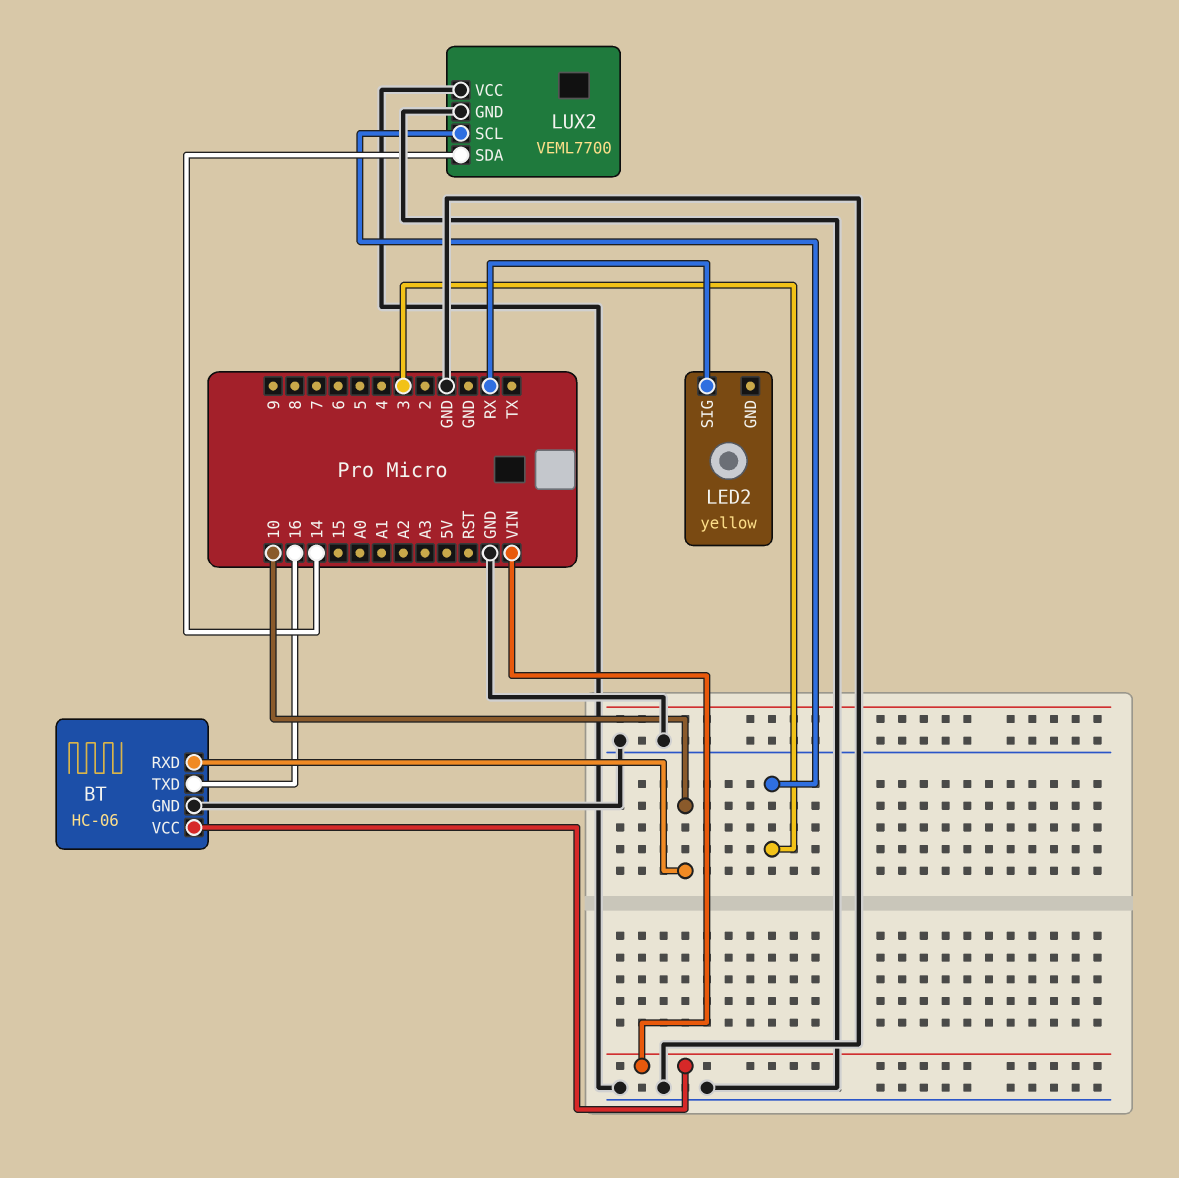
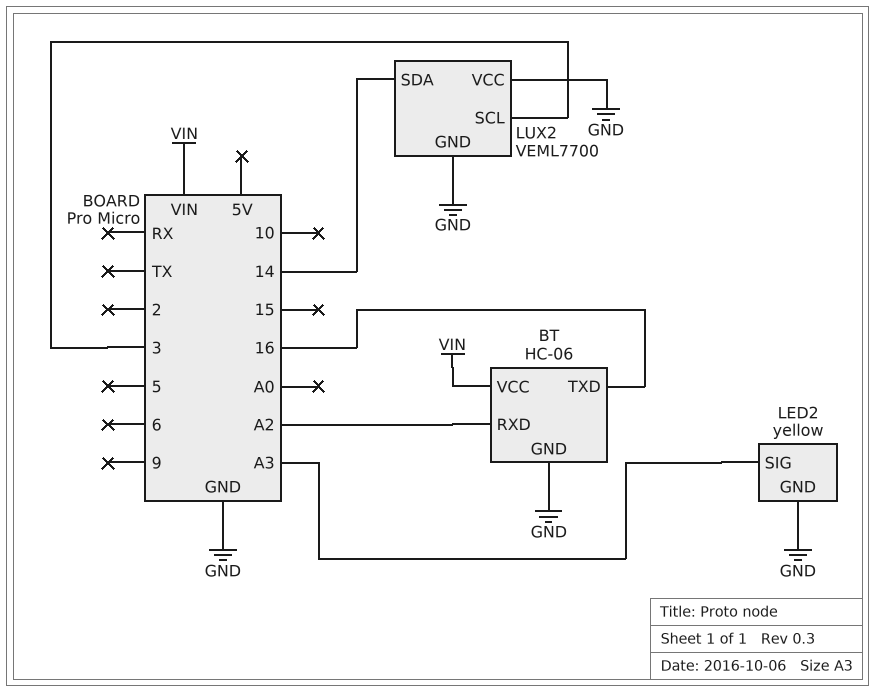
BT pin RXD: 10 -> A2
LED2 pin GND: none -> GND
LED2 pin SIG: RX -> A3

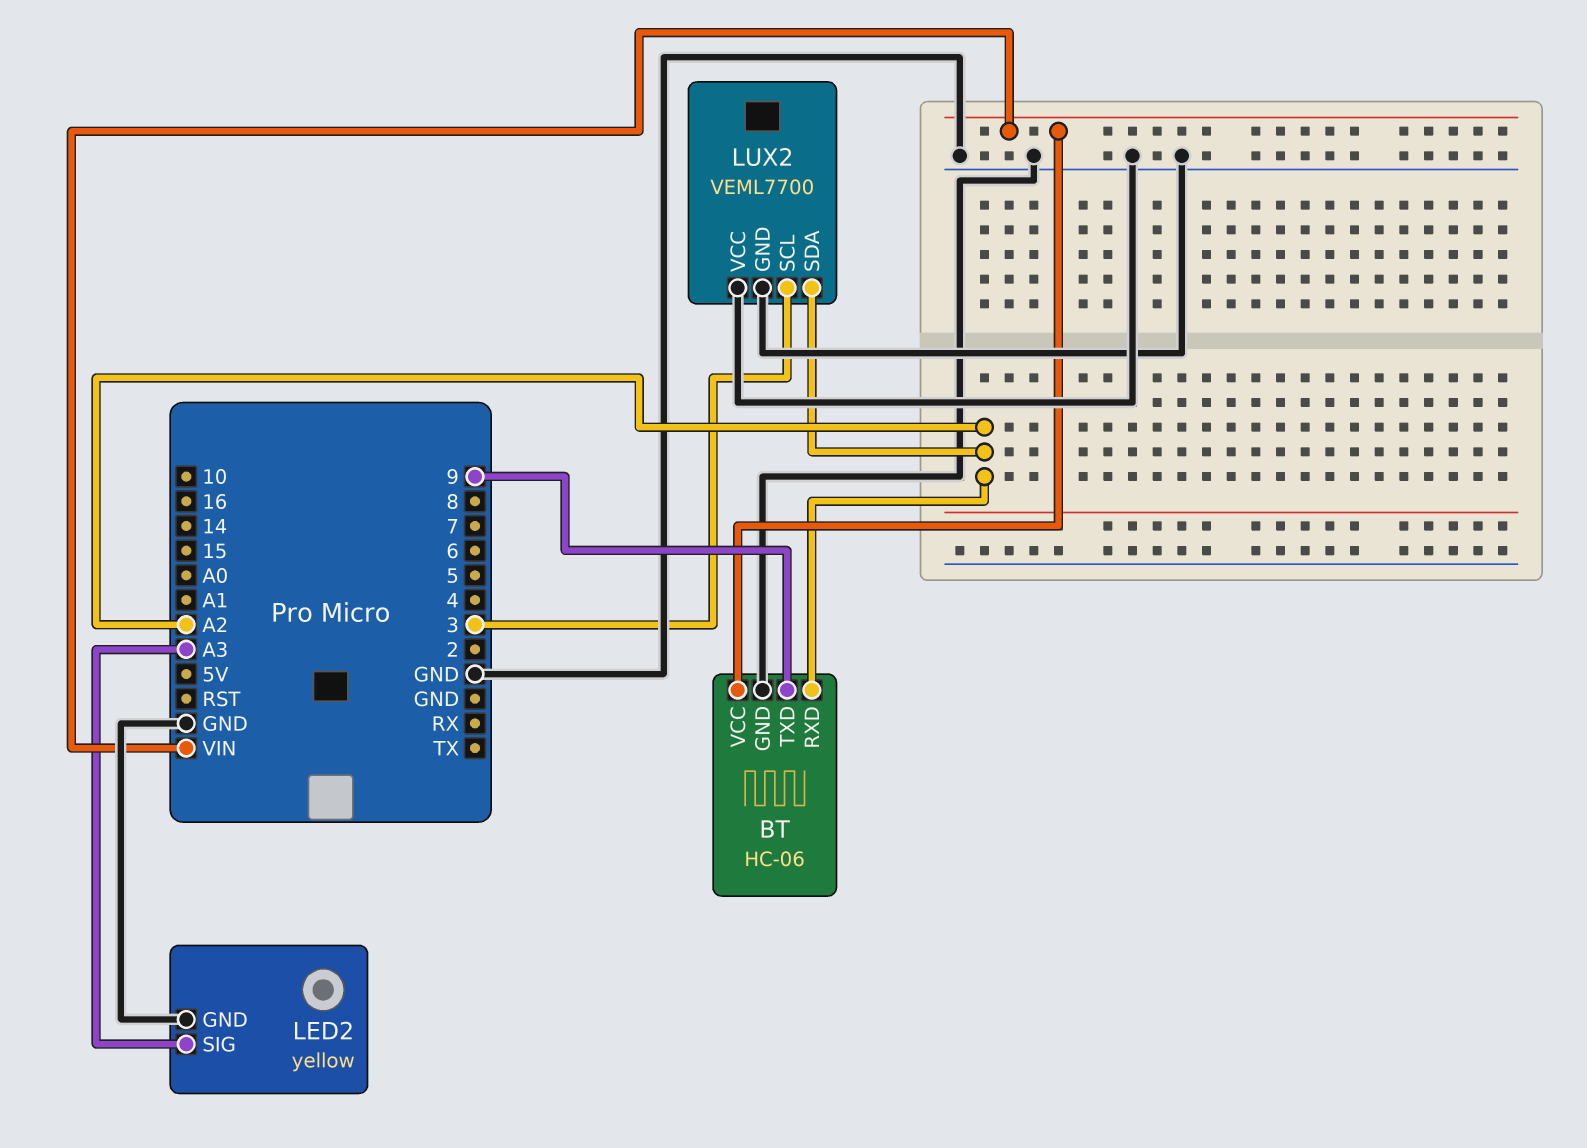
BT pin TXD: 16 -> 9
LUX2 pin SDA: 14 -> A2

